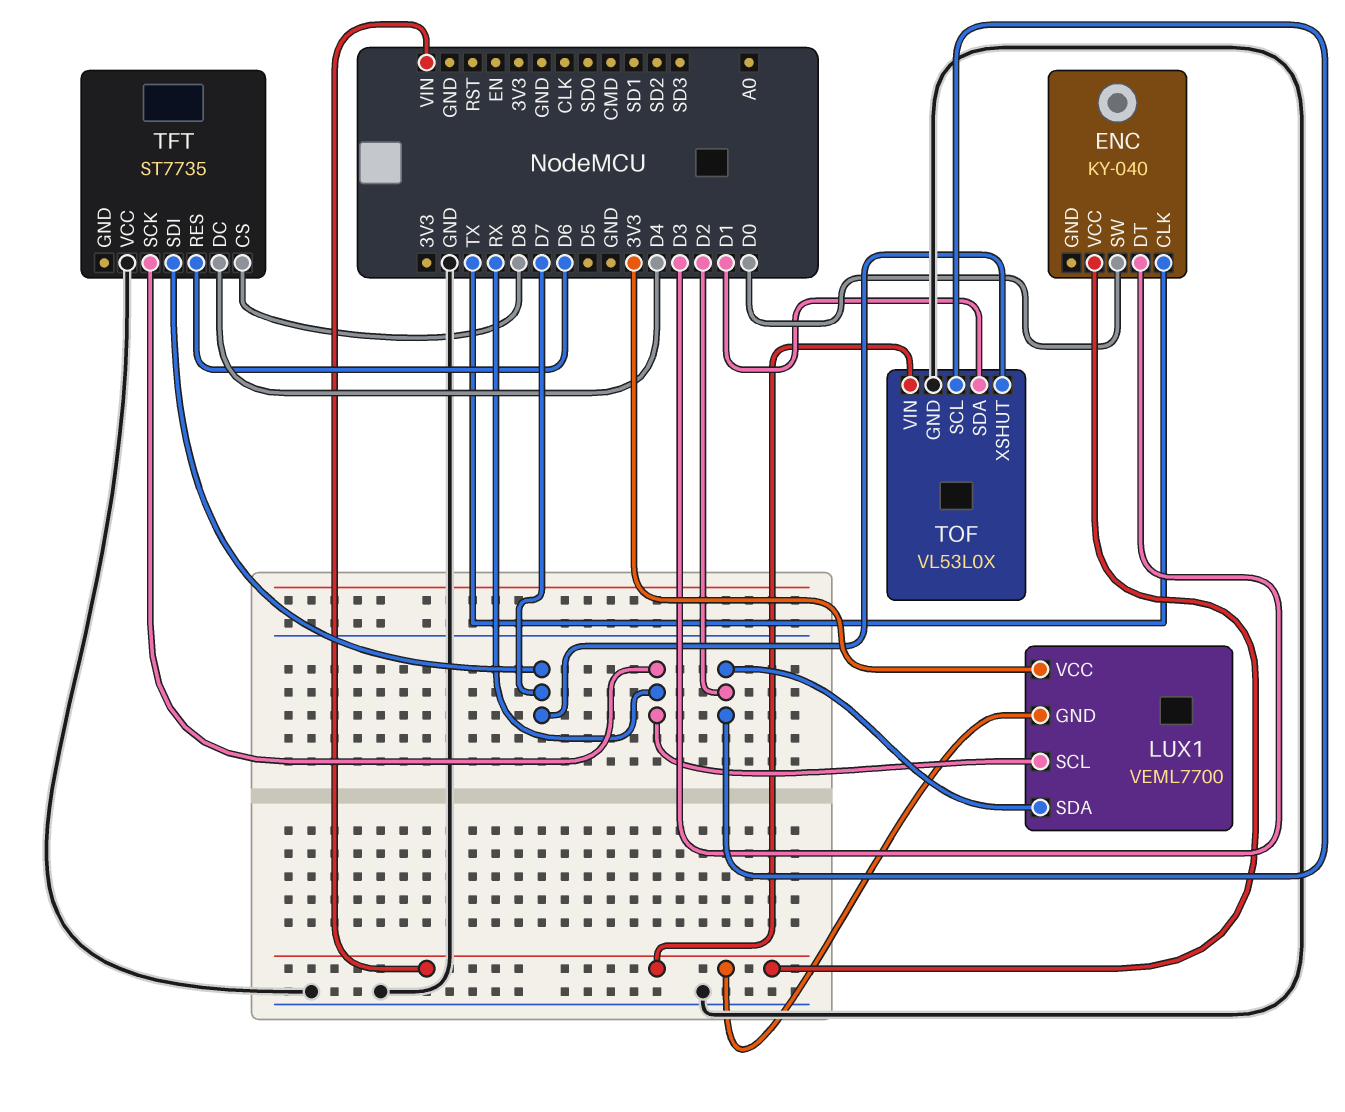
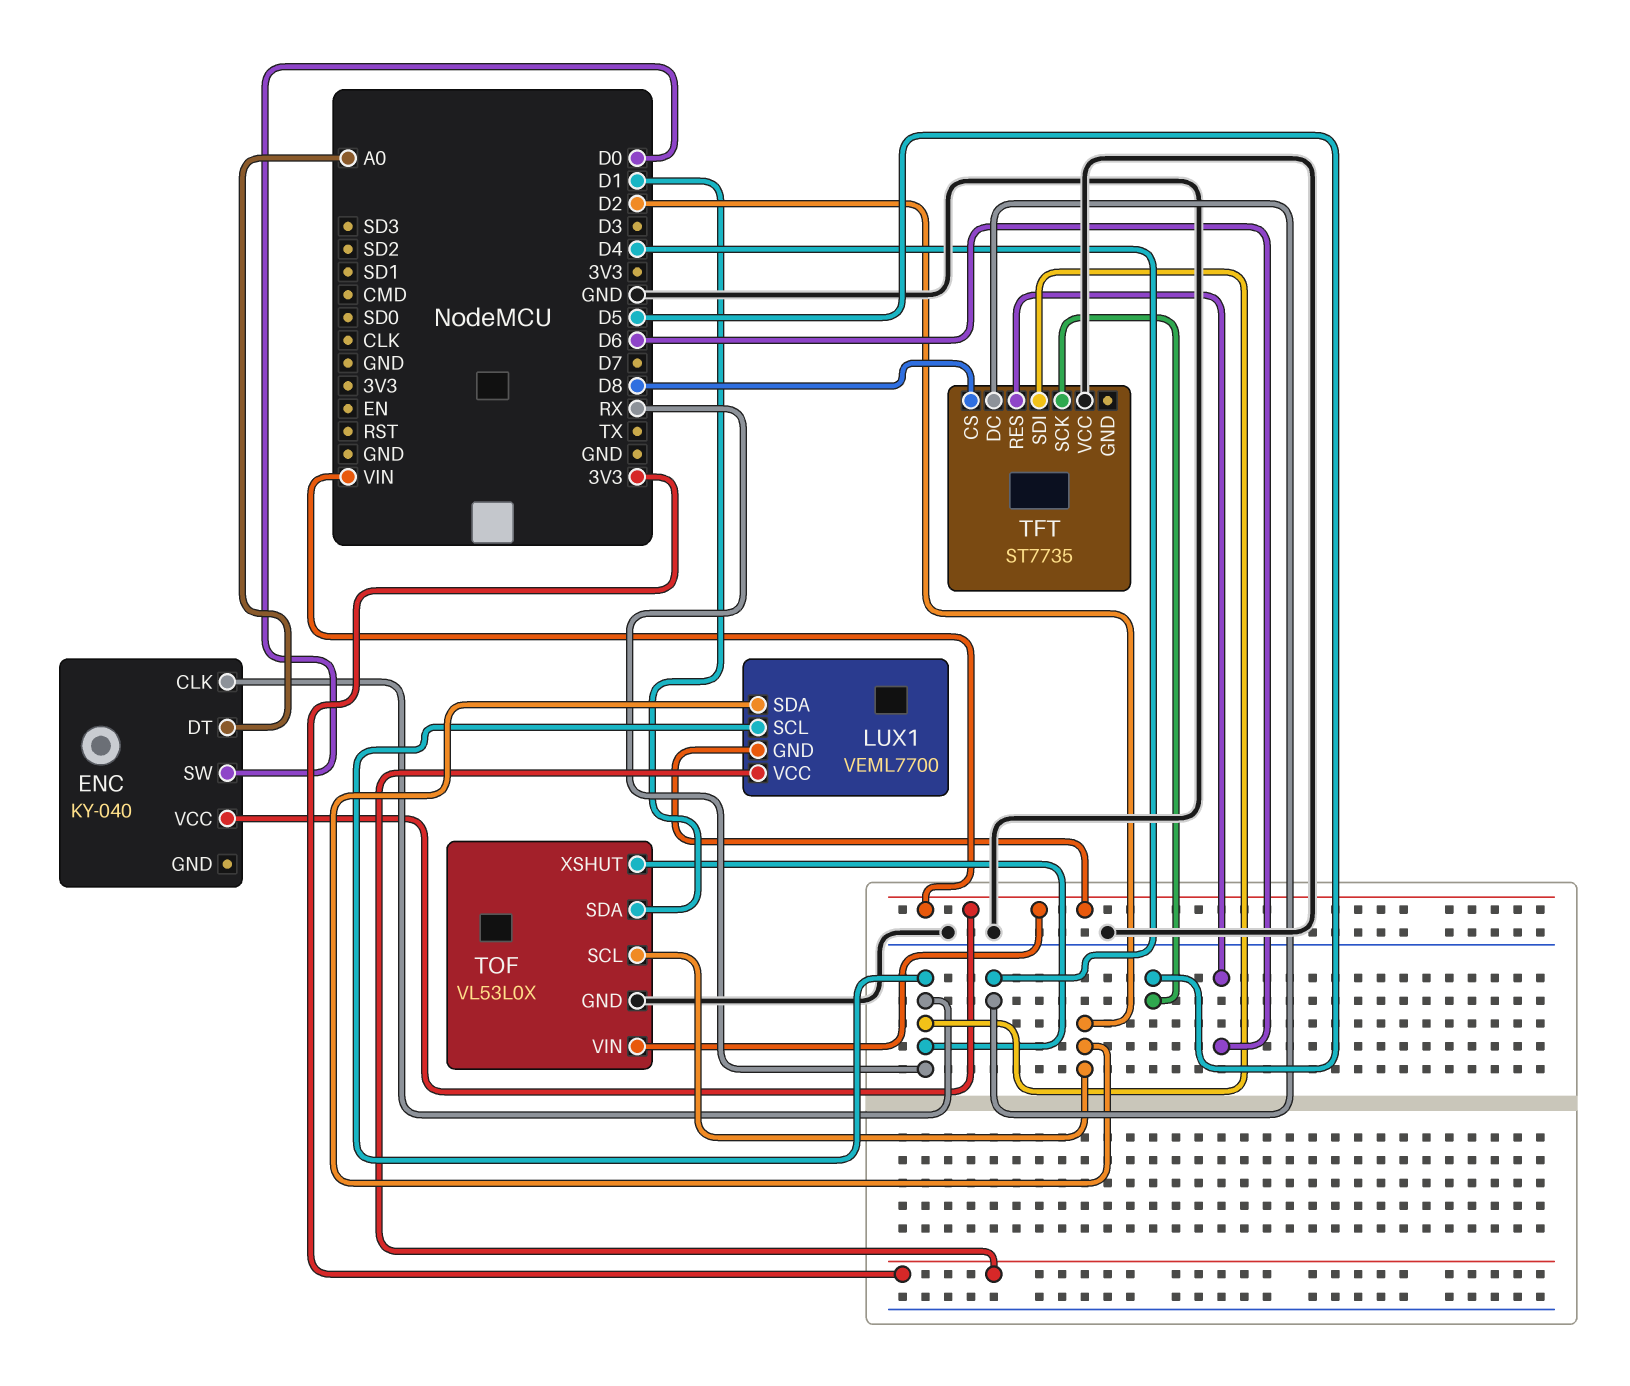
ENC pin CLK: TX -> RX
ENC pin DT: D3 -> A0
TFT pin SCK: RX -> D5
TFT pin SDI: D7 -> RX
TOF pin XSHUT: D7 -> RX

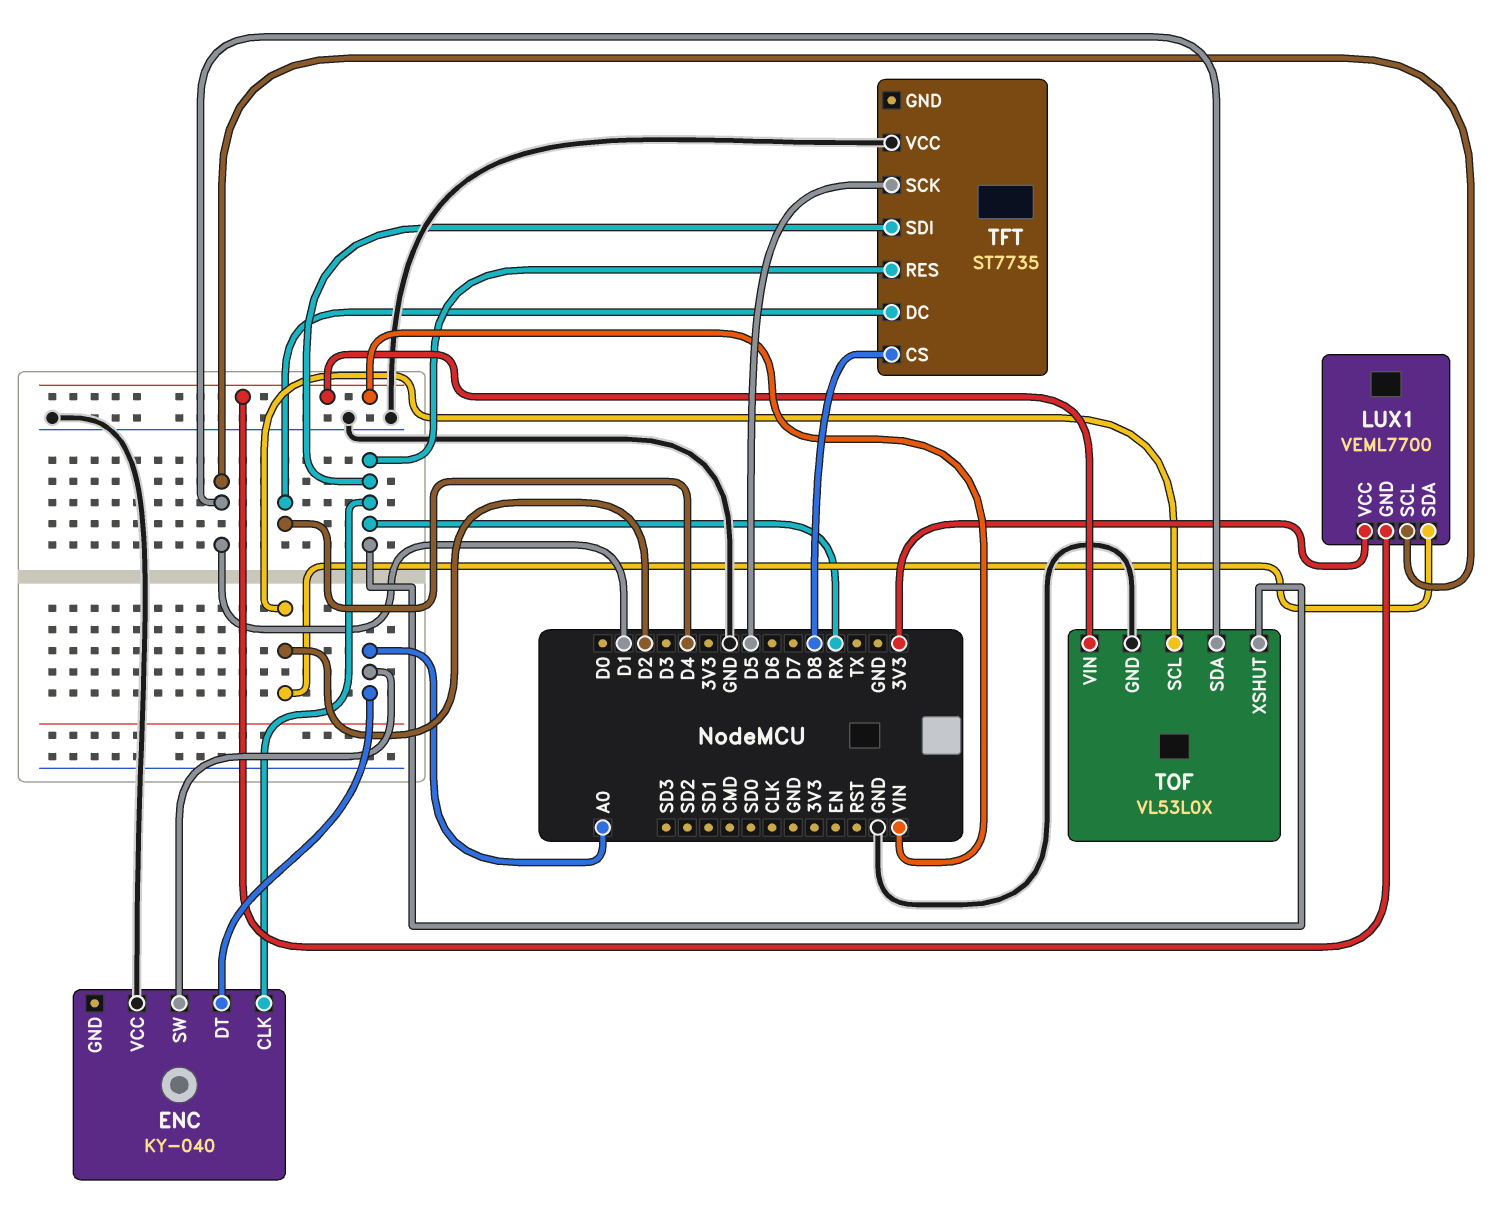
ENC pin SW: D0 -> A0
ENC pin VCC: VIN -> GND
LUX1 pin SCL: RX -> D1
TFT pin RES: D6 -> RX

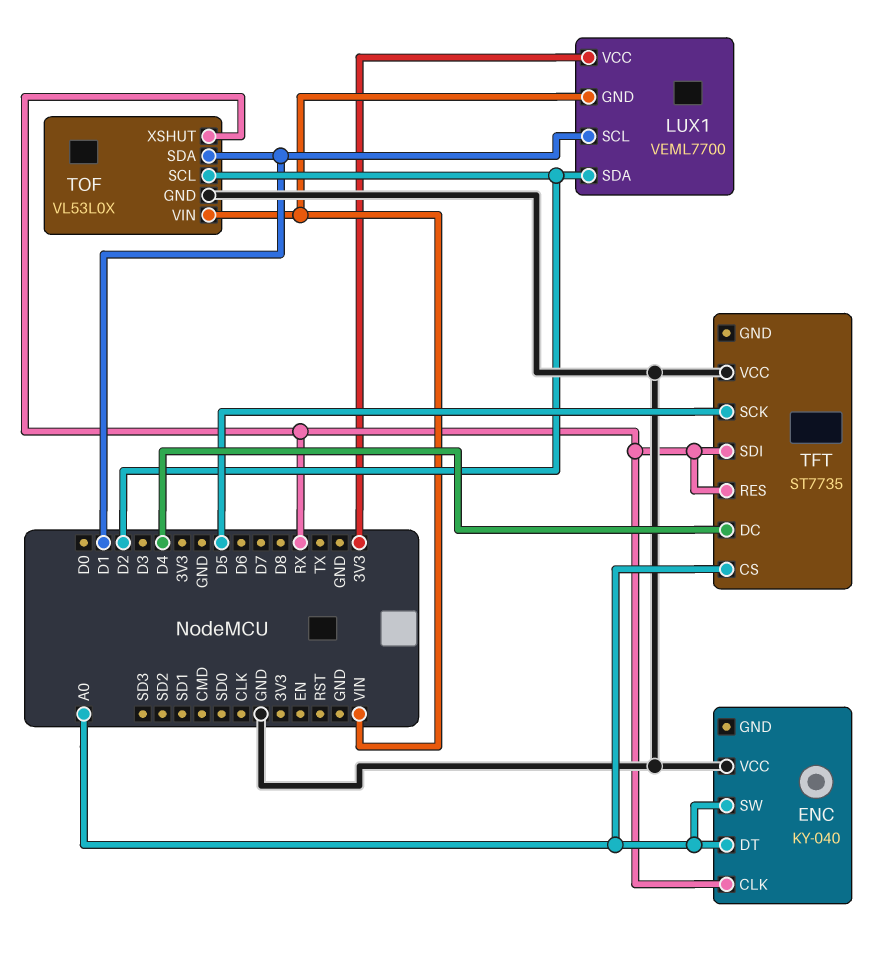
TFT pin CS: D8 -> A0

